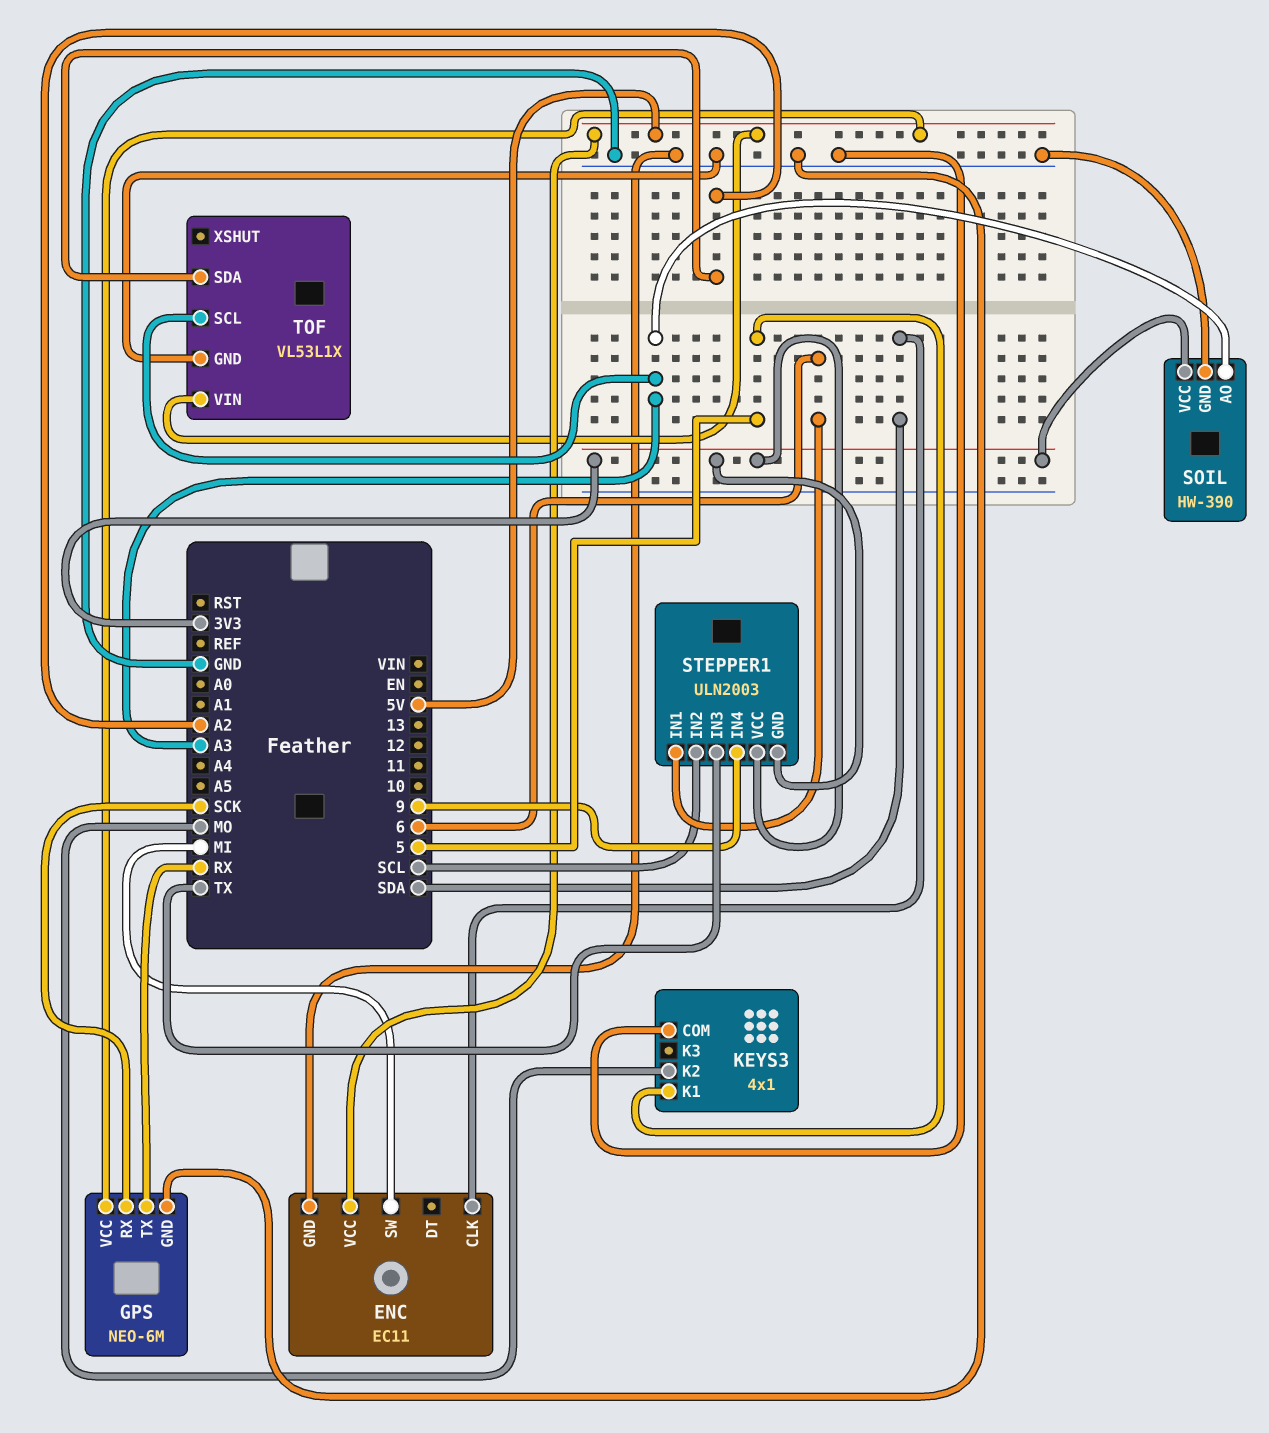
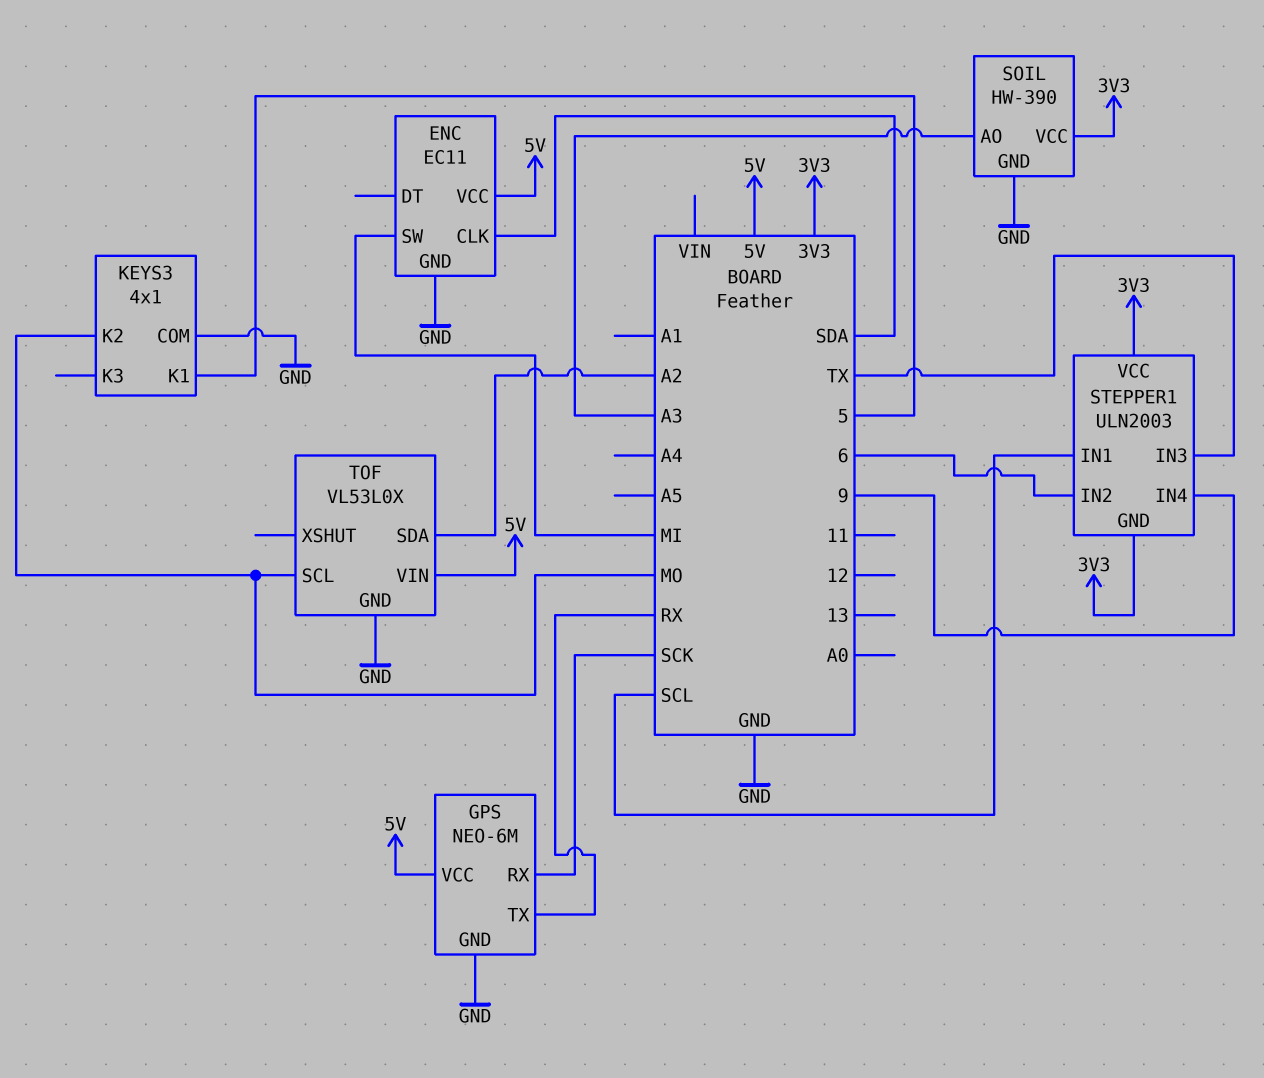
STEPPER1 pin IN1: 6 -> SCL
STEPPER1 pin IN2: SCL -> 6
TOF: VL53L1X -> VL53L0X
TOF pin SCL: A3 -> MO

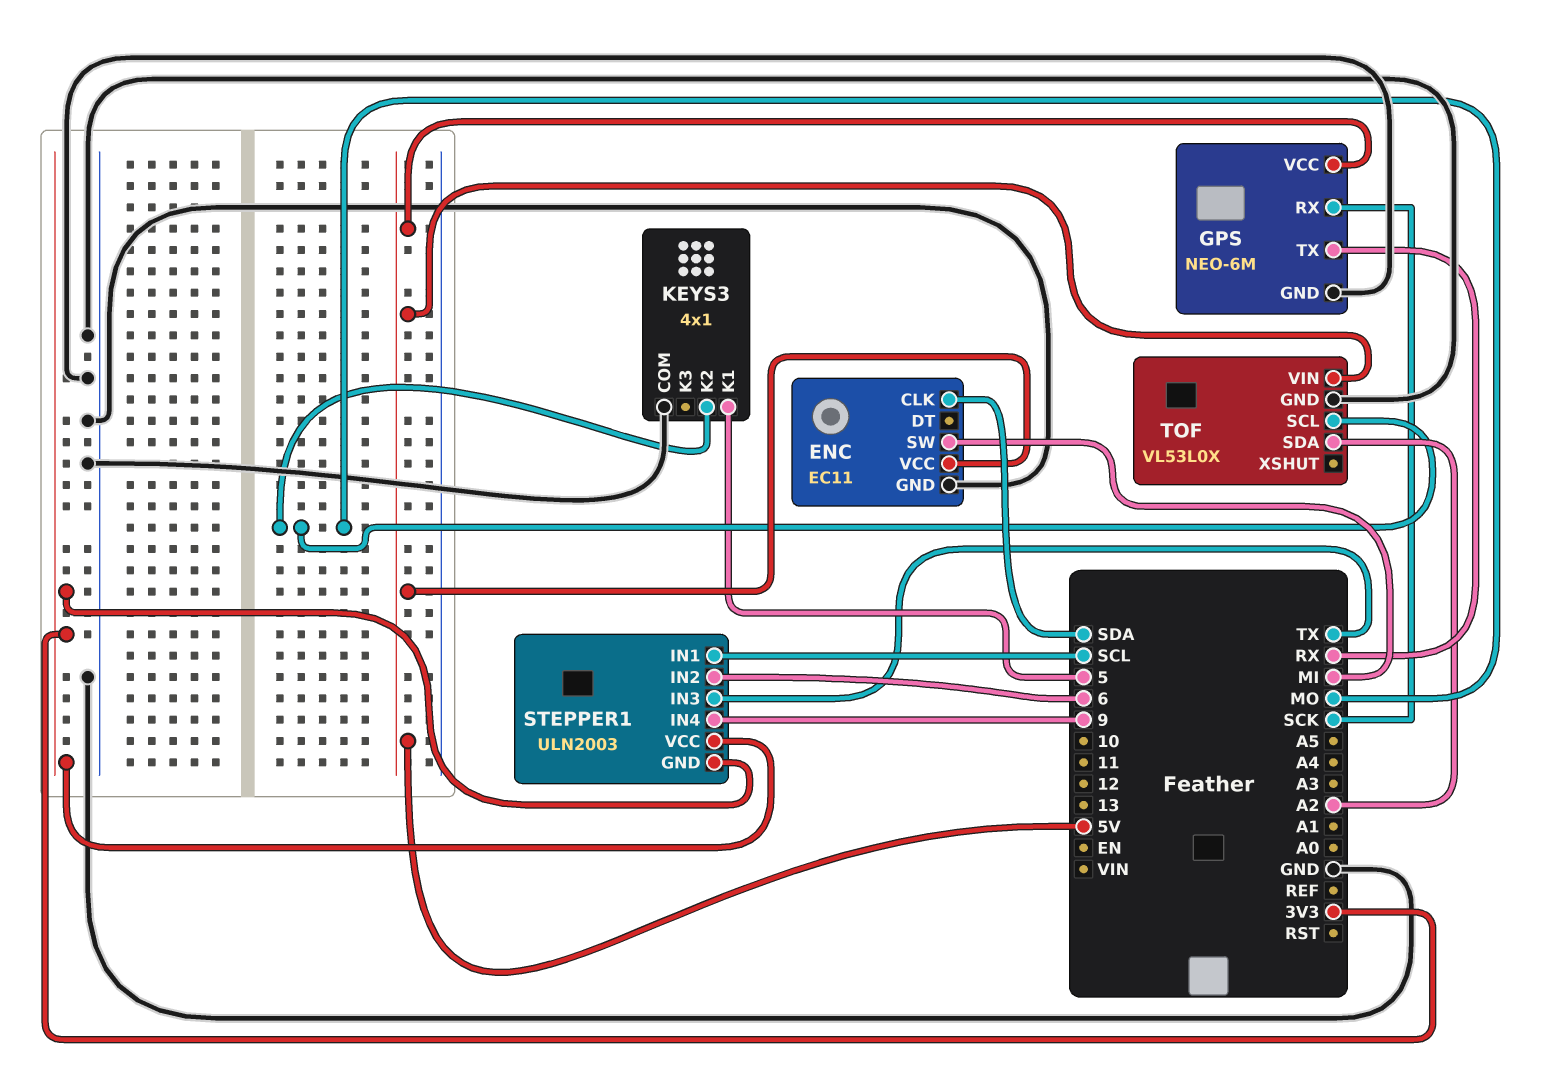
SOIL: HW-390 -> none
SOIL pin AO: A3 -> none
SOIL pin GND: GND -> none
SOIL pin VCC: 3V3 -> none

